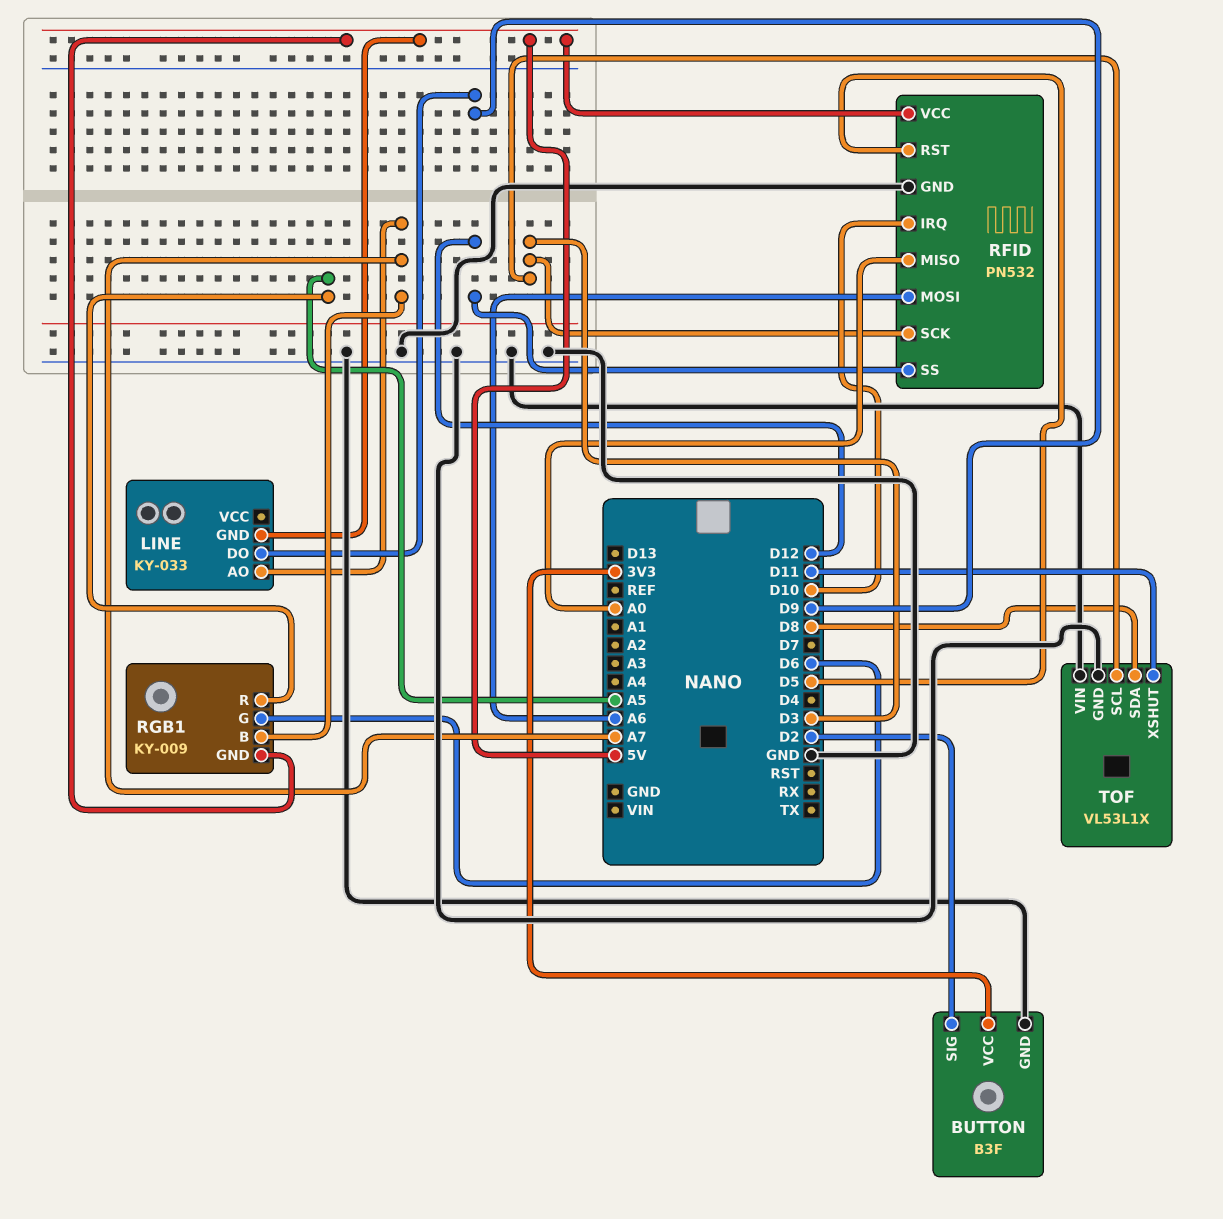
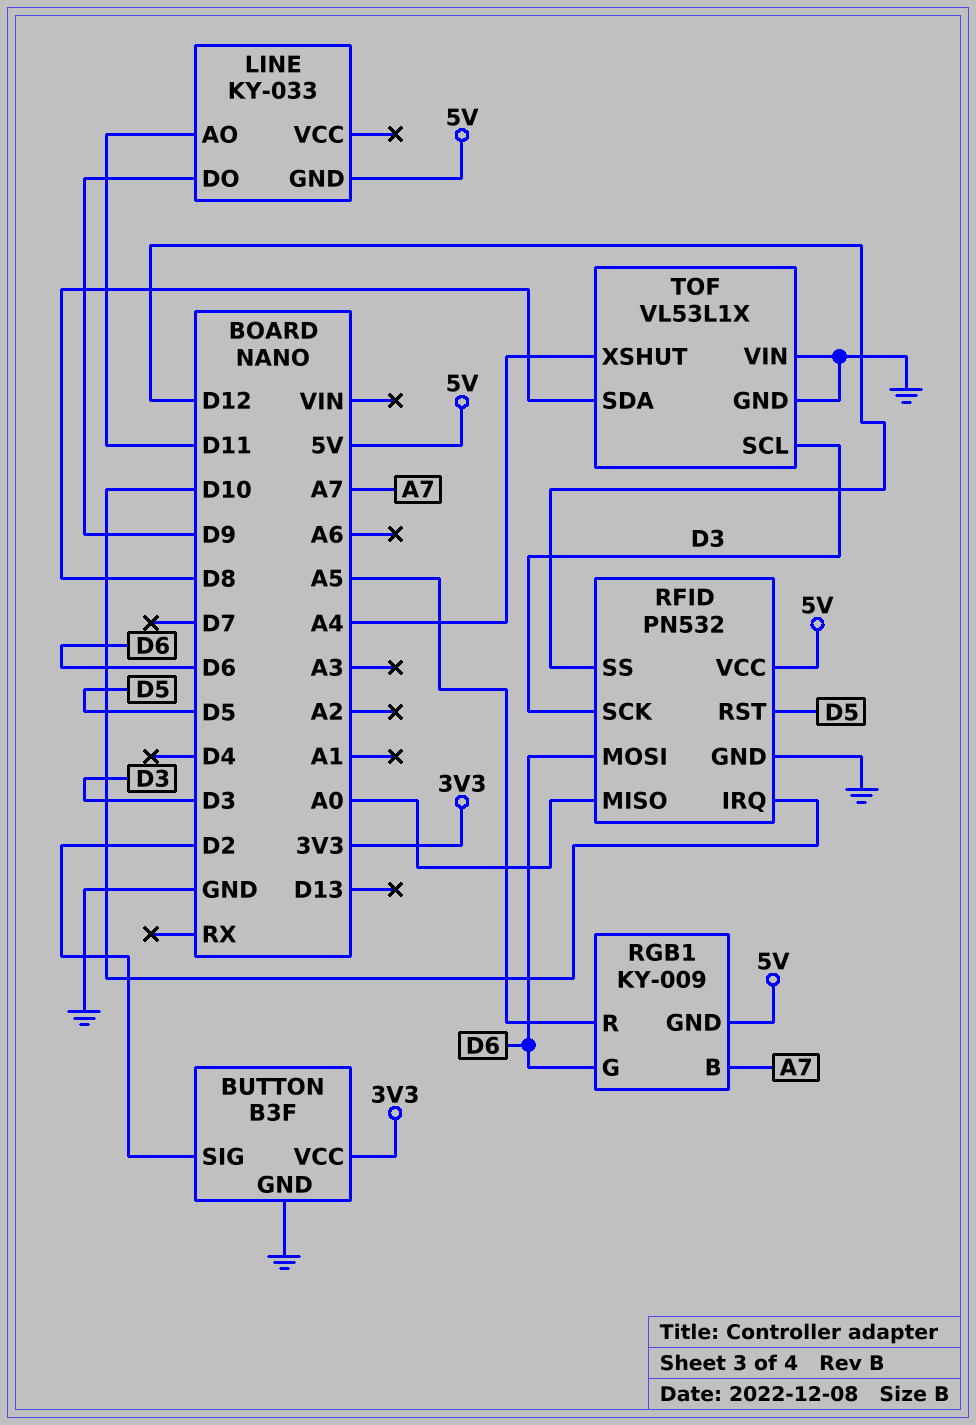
LINE pin AO: A7 -> D11
RFID pin MOSI: A6 -> D6
TOF pin XSHUT: D11 -> A4

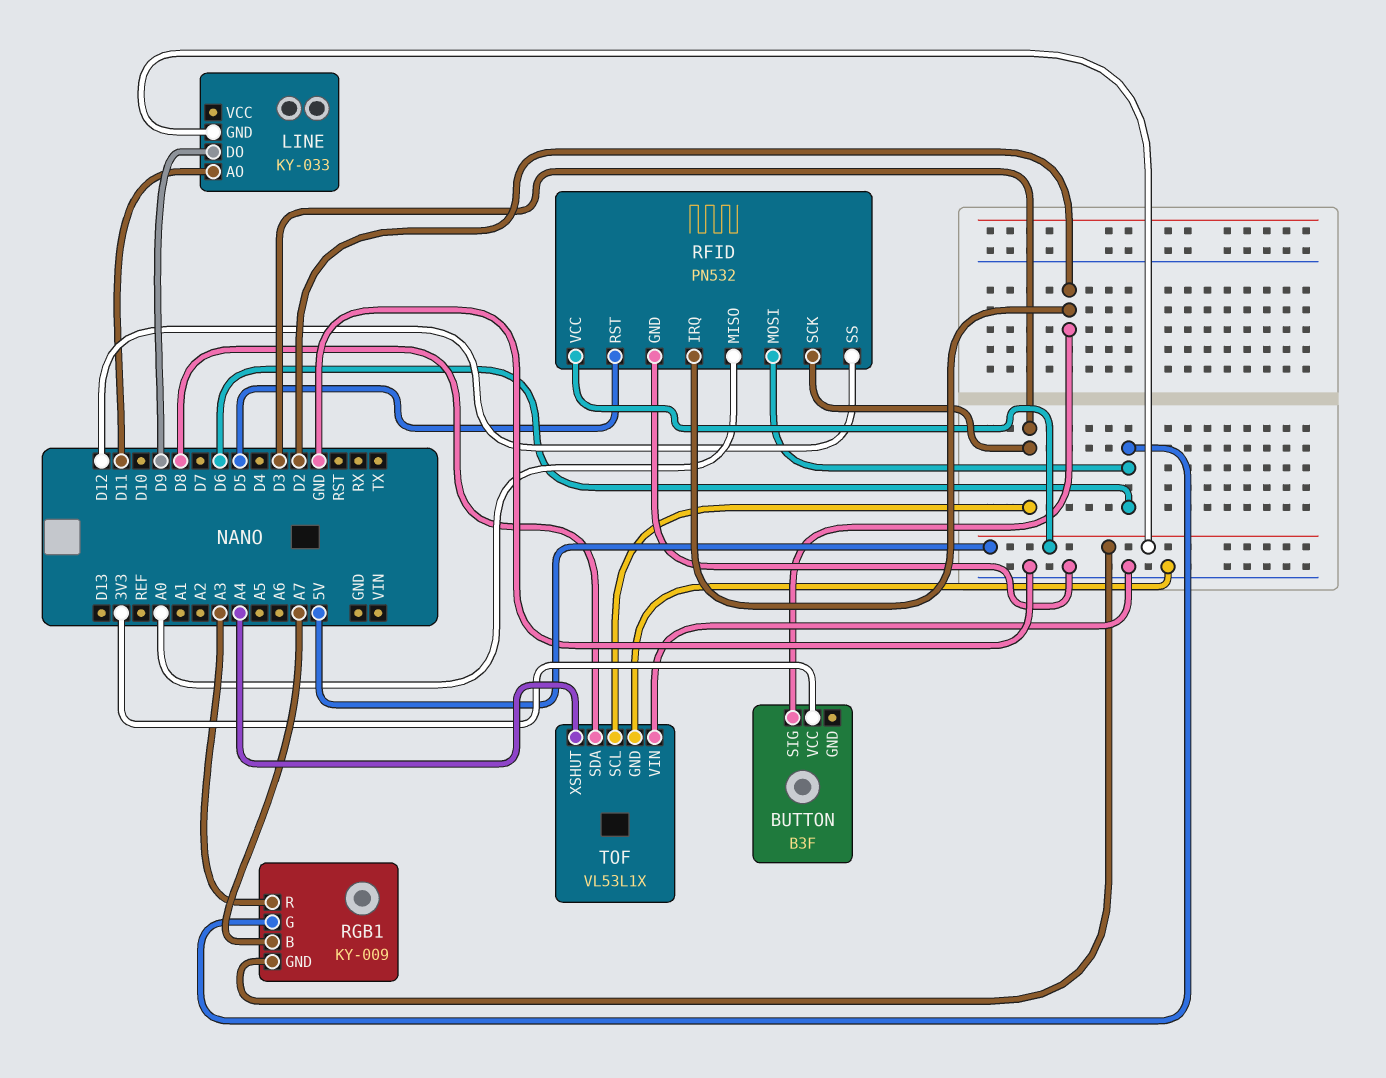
BUTTON pin GND: GND -> none
RFID pin IRQ: D10 -> D2
RGB1 pin R: A5 -> A3

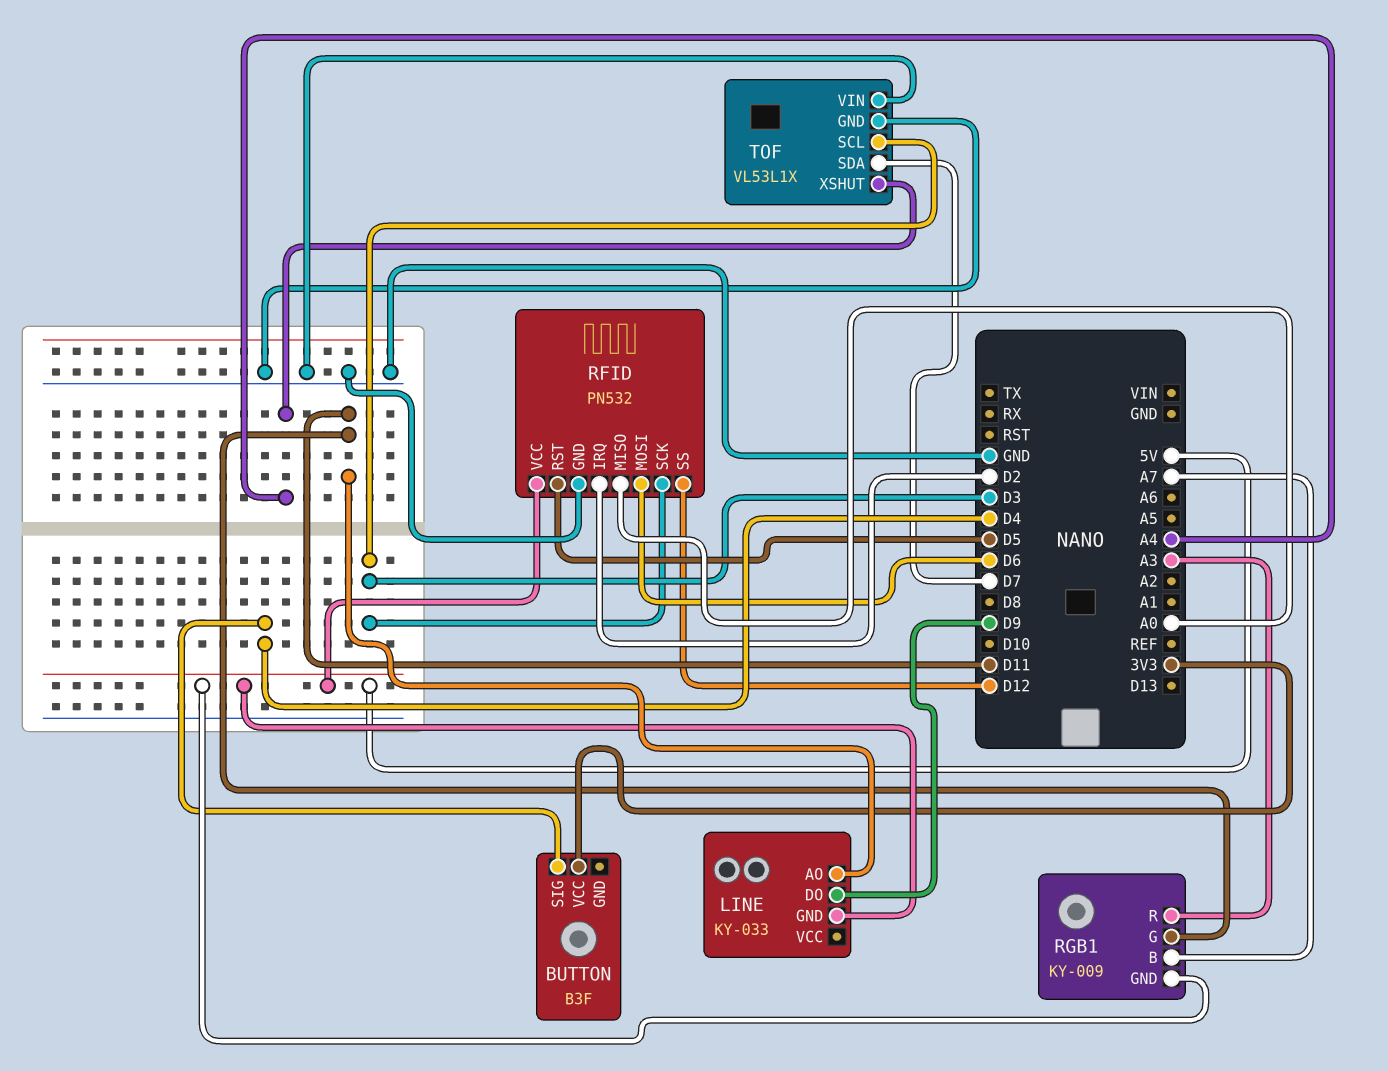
BUTTON pin SIG: D2 -> D4
RGB1 pin G: D6 -> D11
TOF pin SDA: D8 -> D7

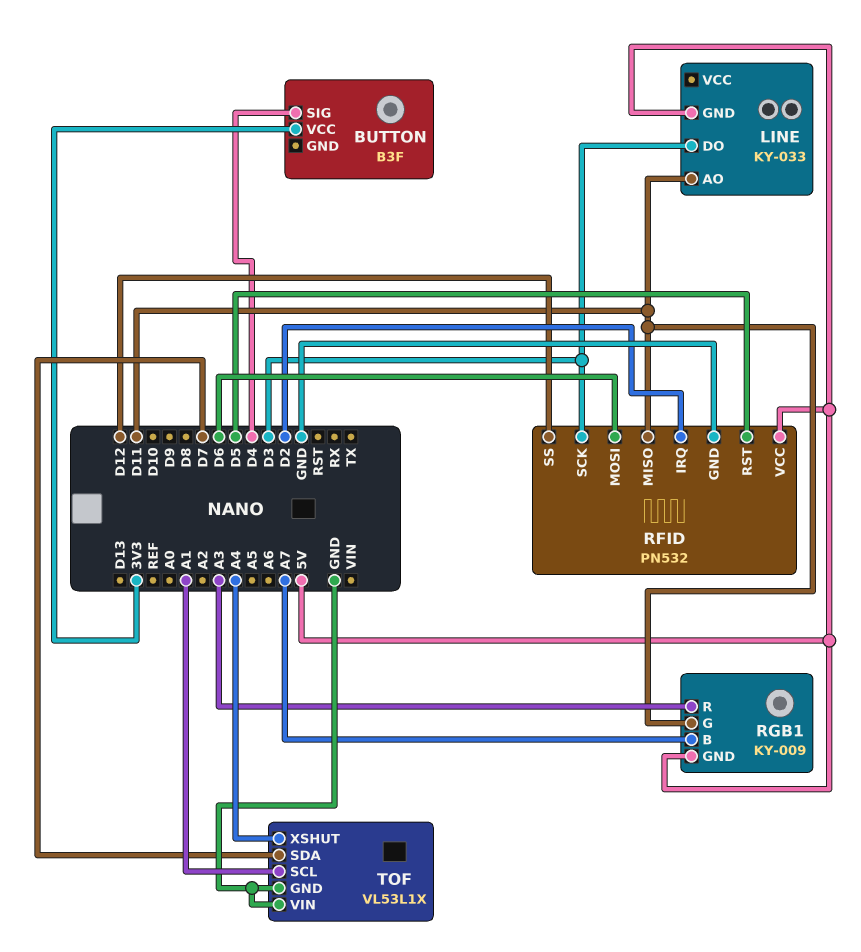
LINE pin DO: D9 -> D3
RFID pin MISO: A0 -> D11
TOF pin SCL: D3 -> A1

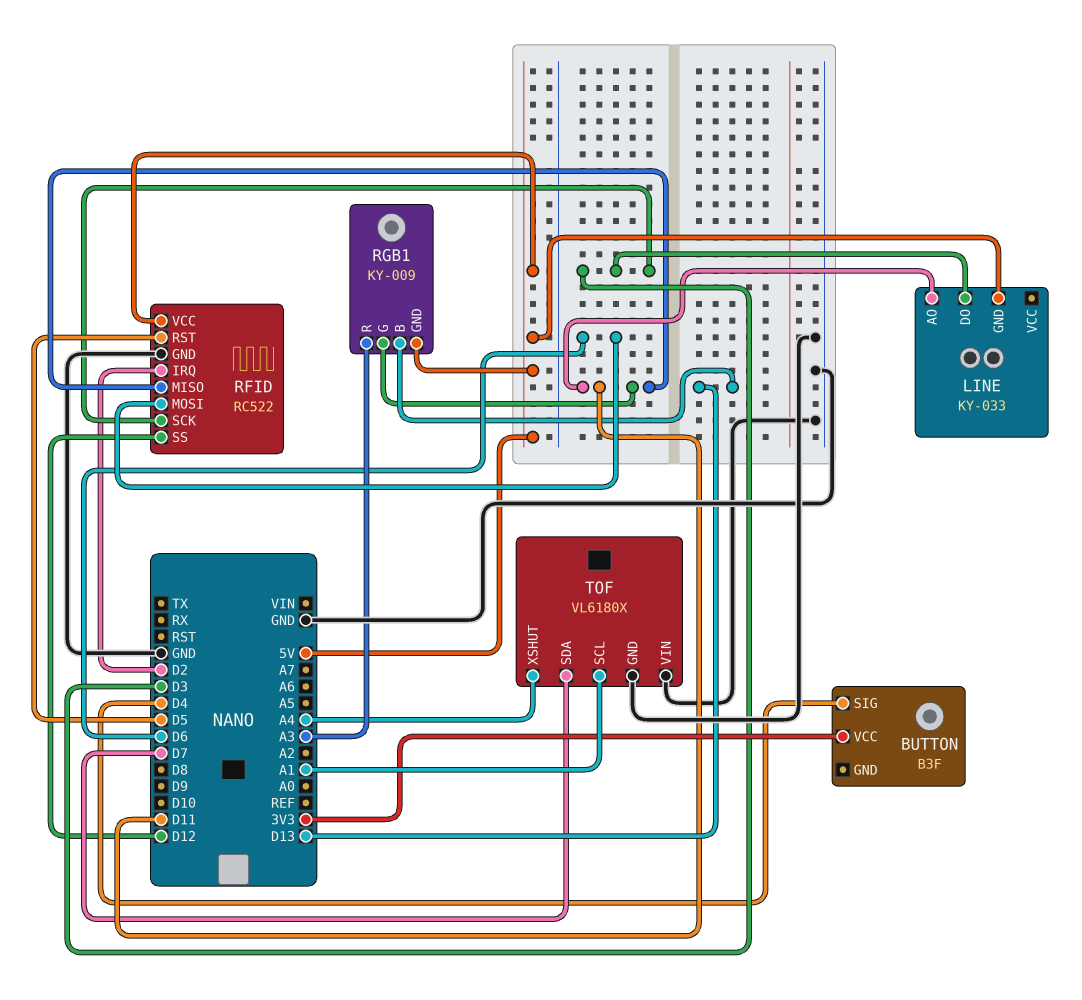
RFID: PN532 -> RC522
RGB1 pin B: A7 -> D13
TOF: VL53L1X -> VL6180X

